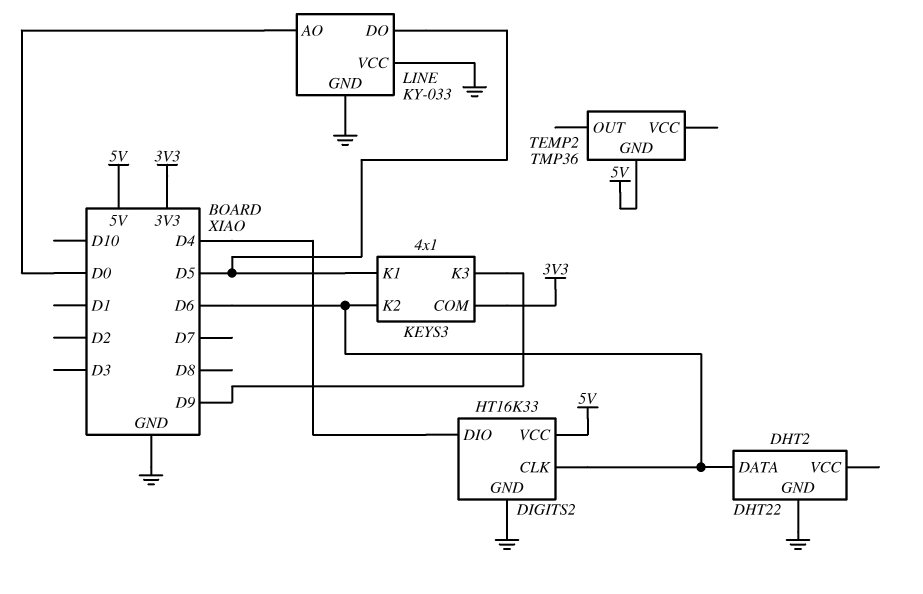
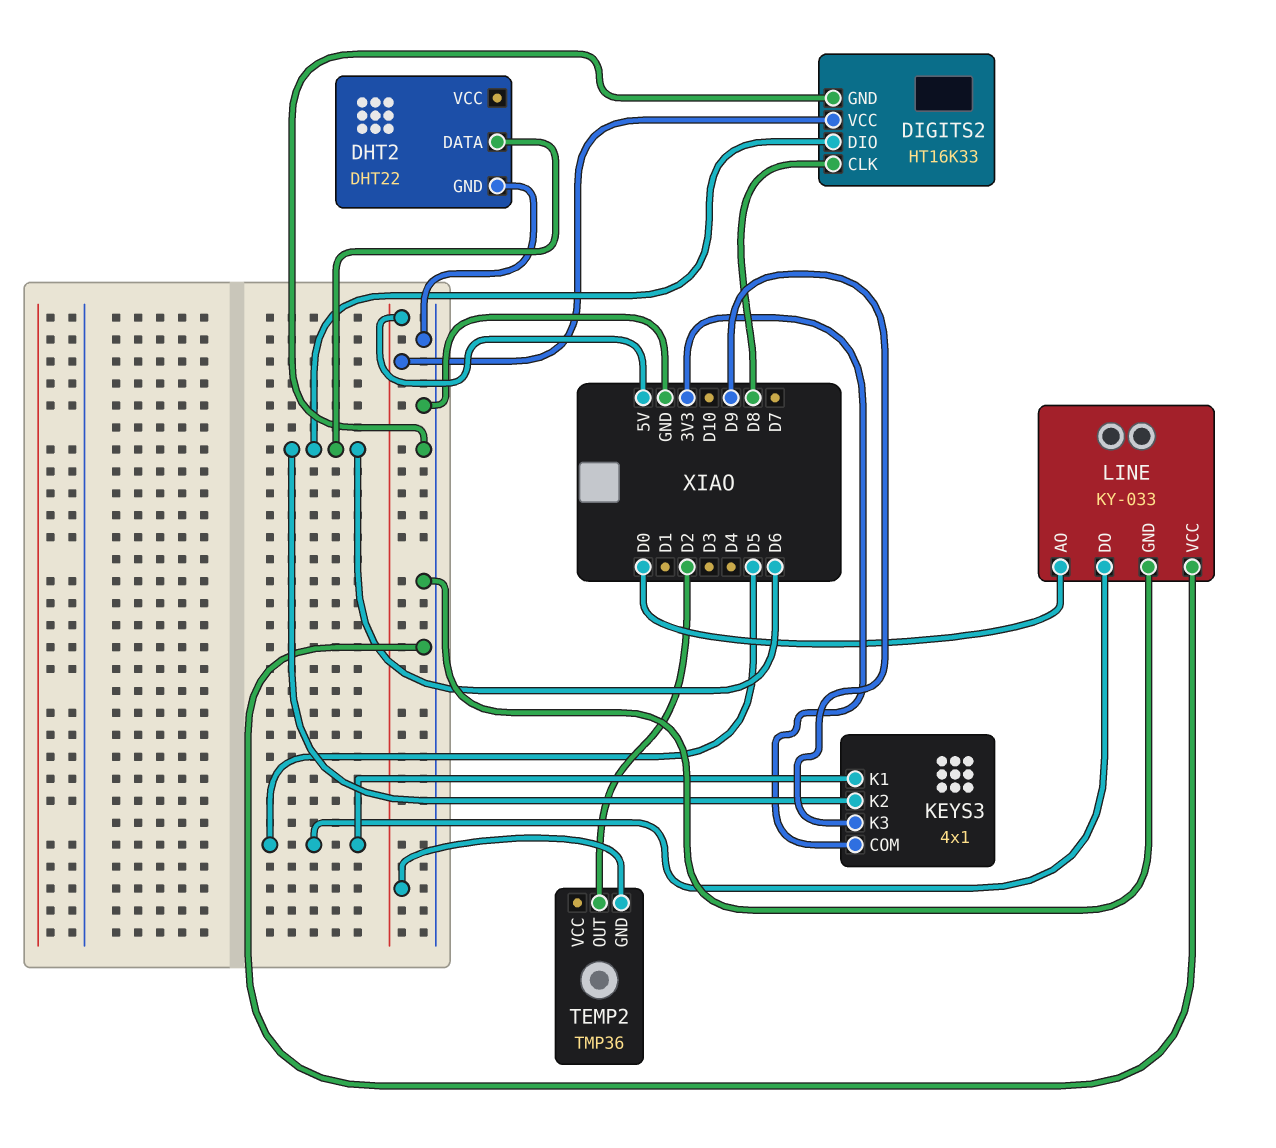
DIGITS2 pin CLK: D6 -> D8
DIGITS2 pin DIO: D4 -> D6
TEMP2 pin OUT: none -> D2

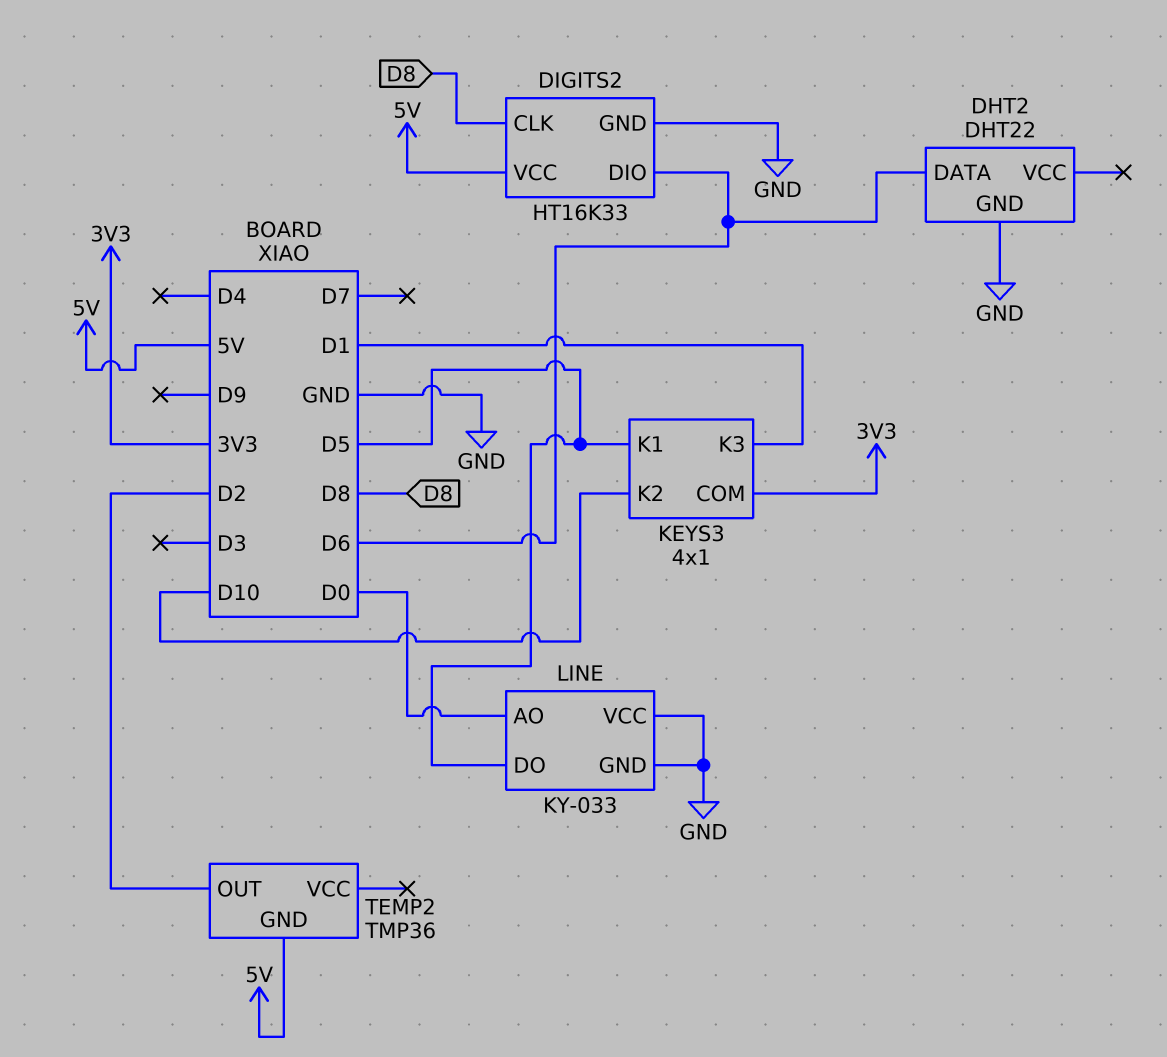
KEYS3 pin K2: D6 -> D10
KEYS3 pin K3: D9 -> D1

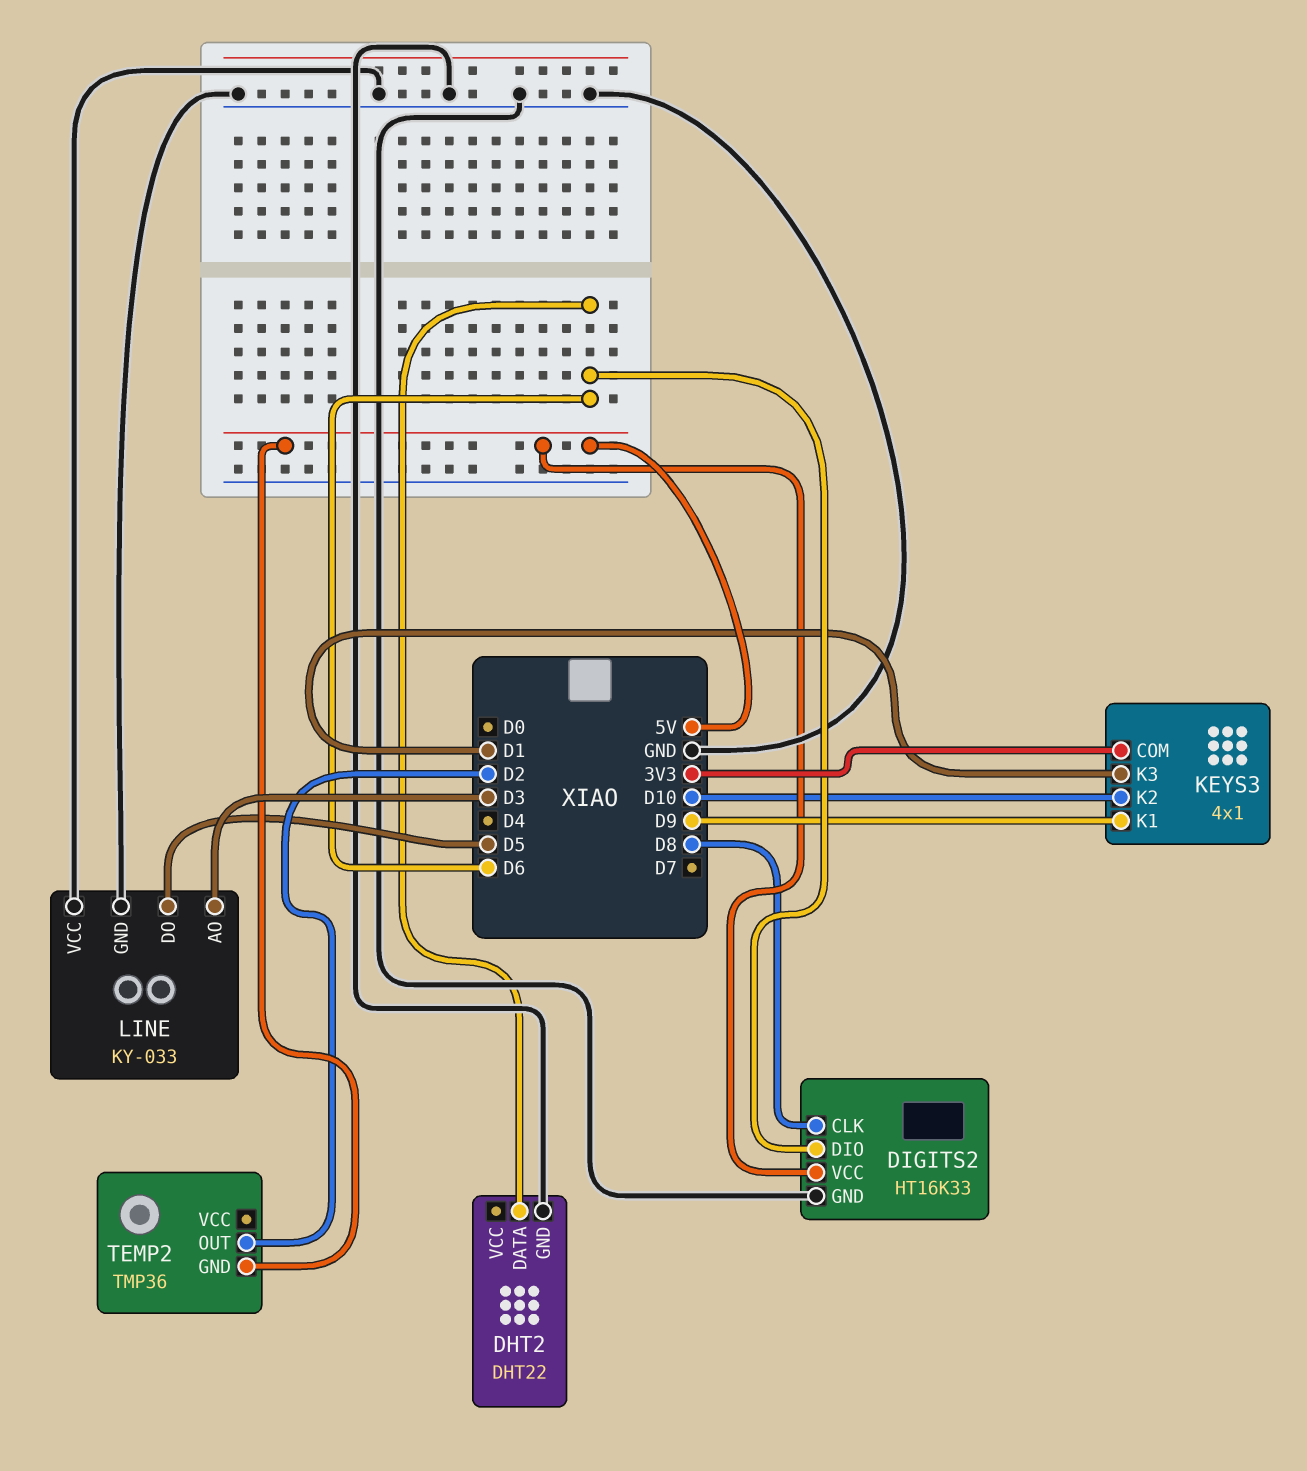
KEYS3 pin K1: D5 -> D9
LINE pin AO: D0 -> D3

